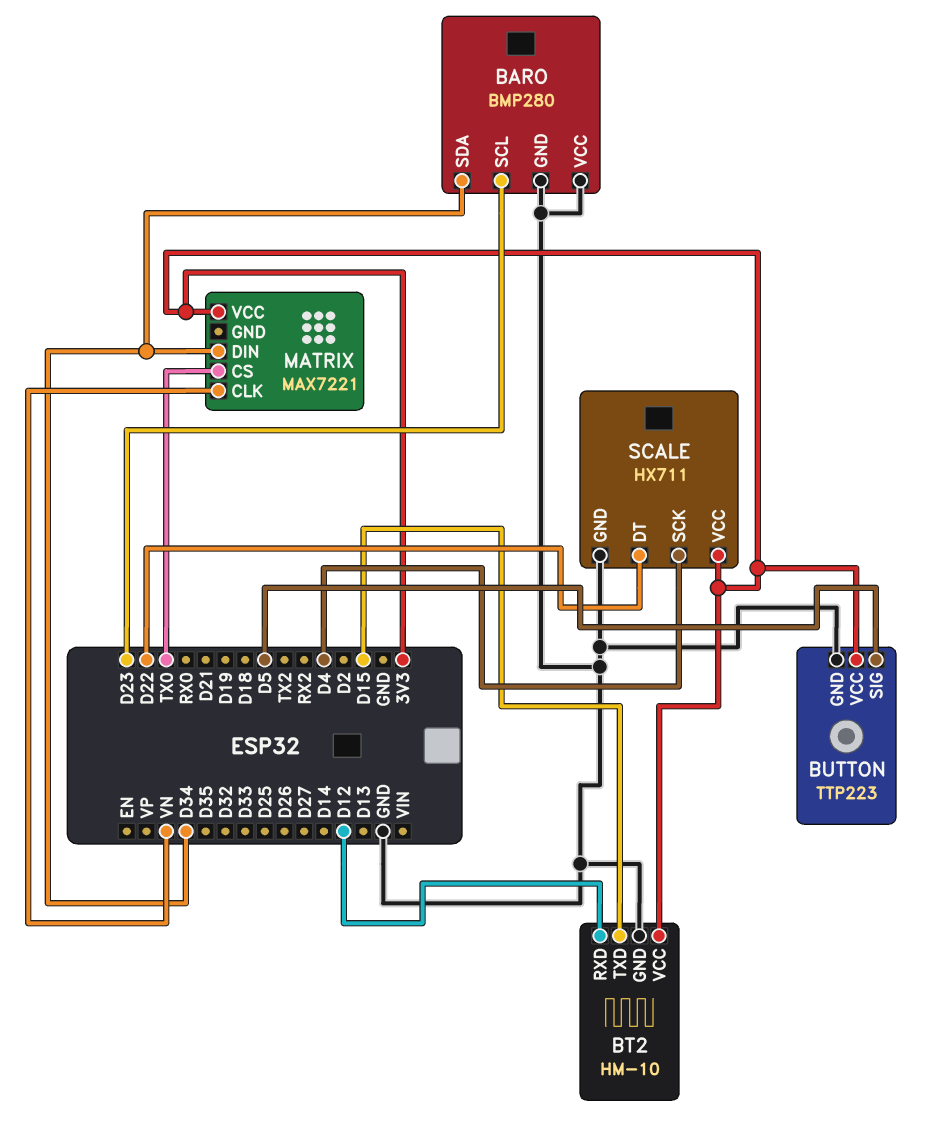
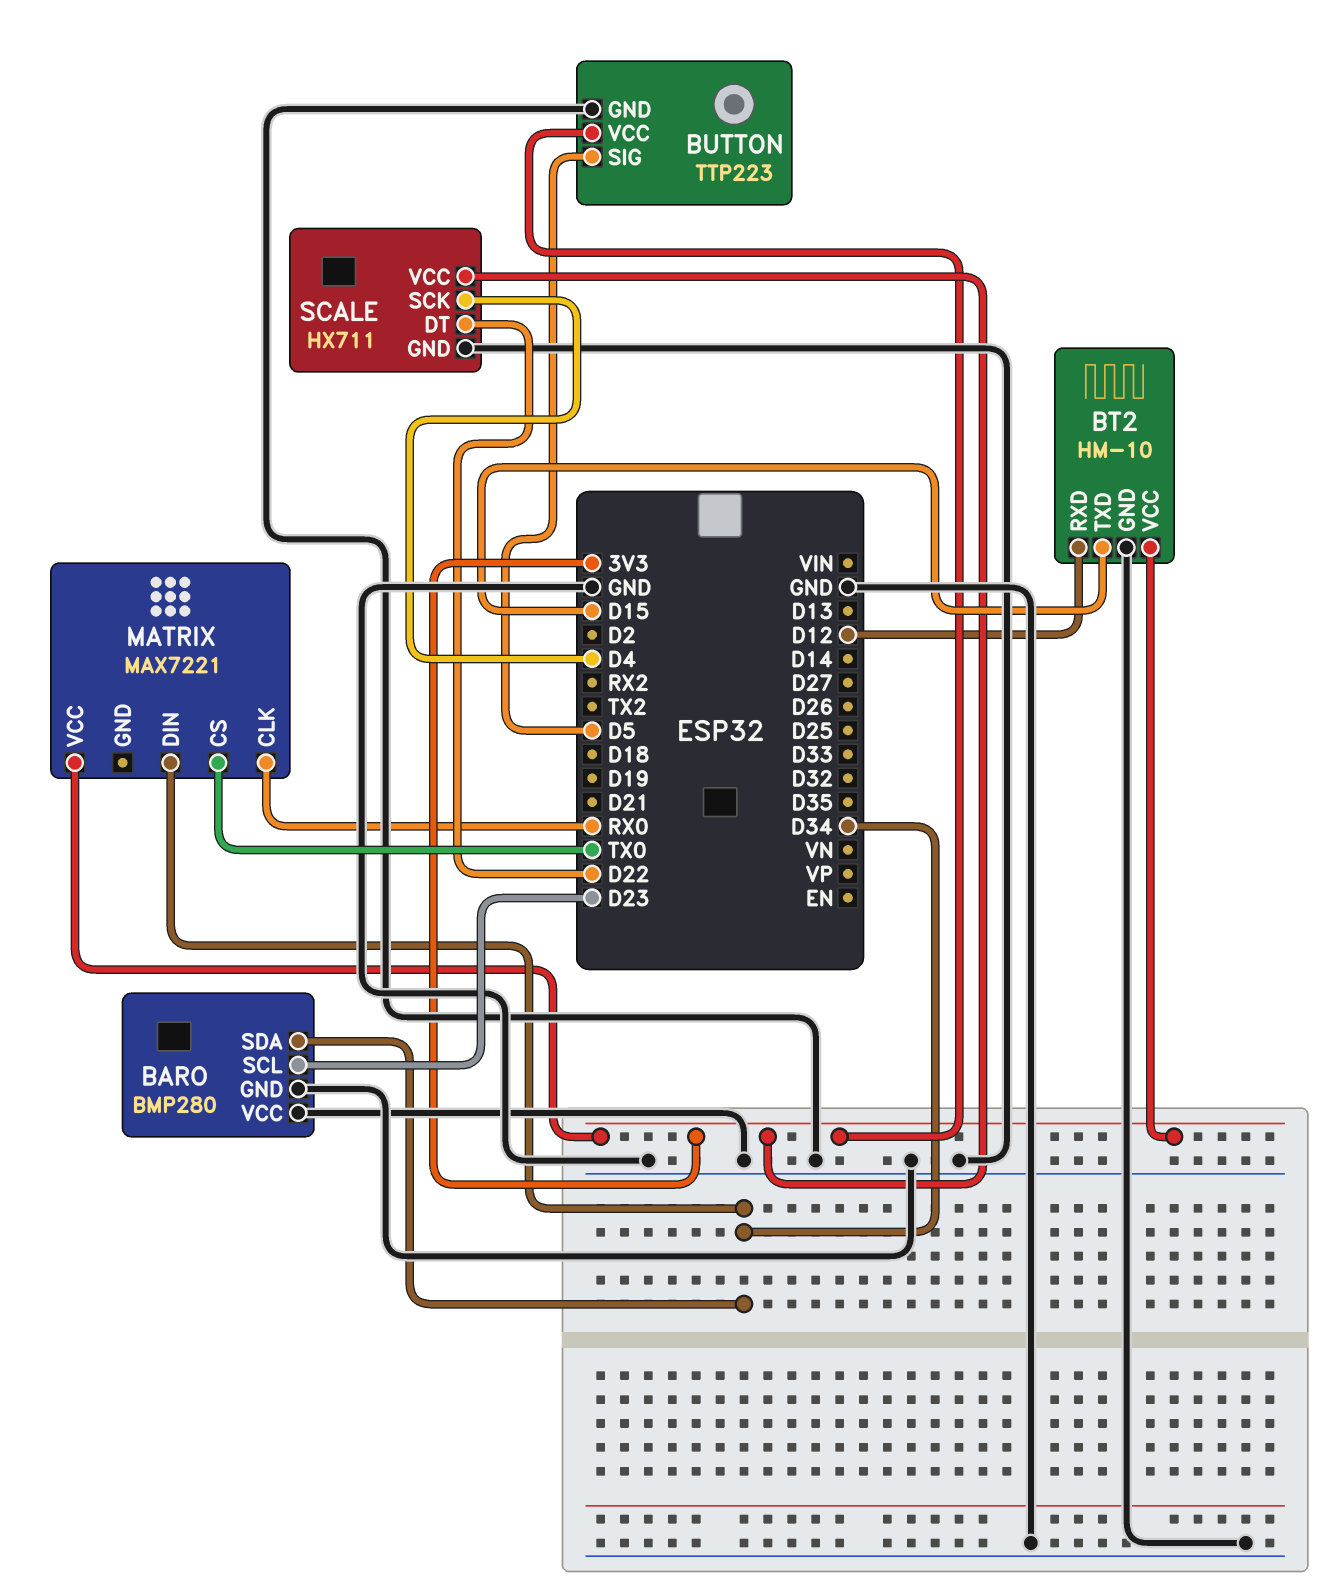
MATRIX pin CLK: VN -> RX0

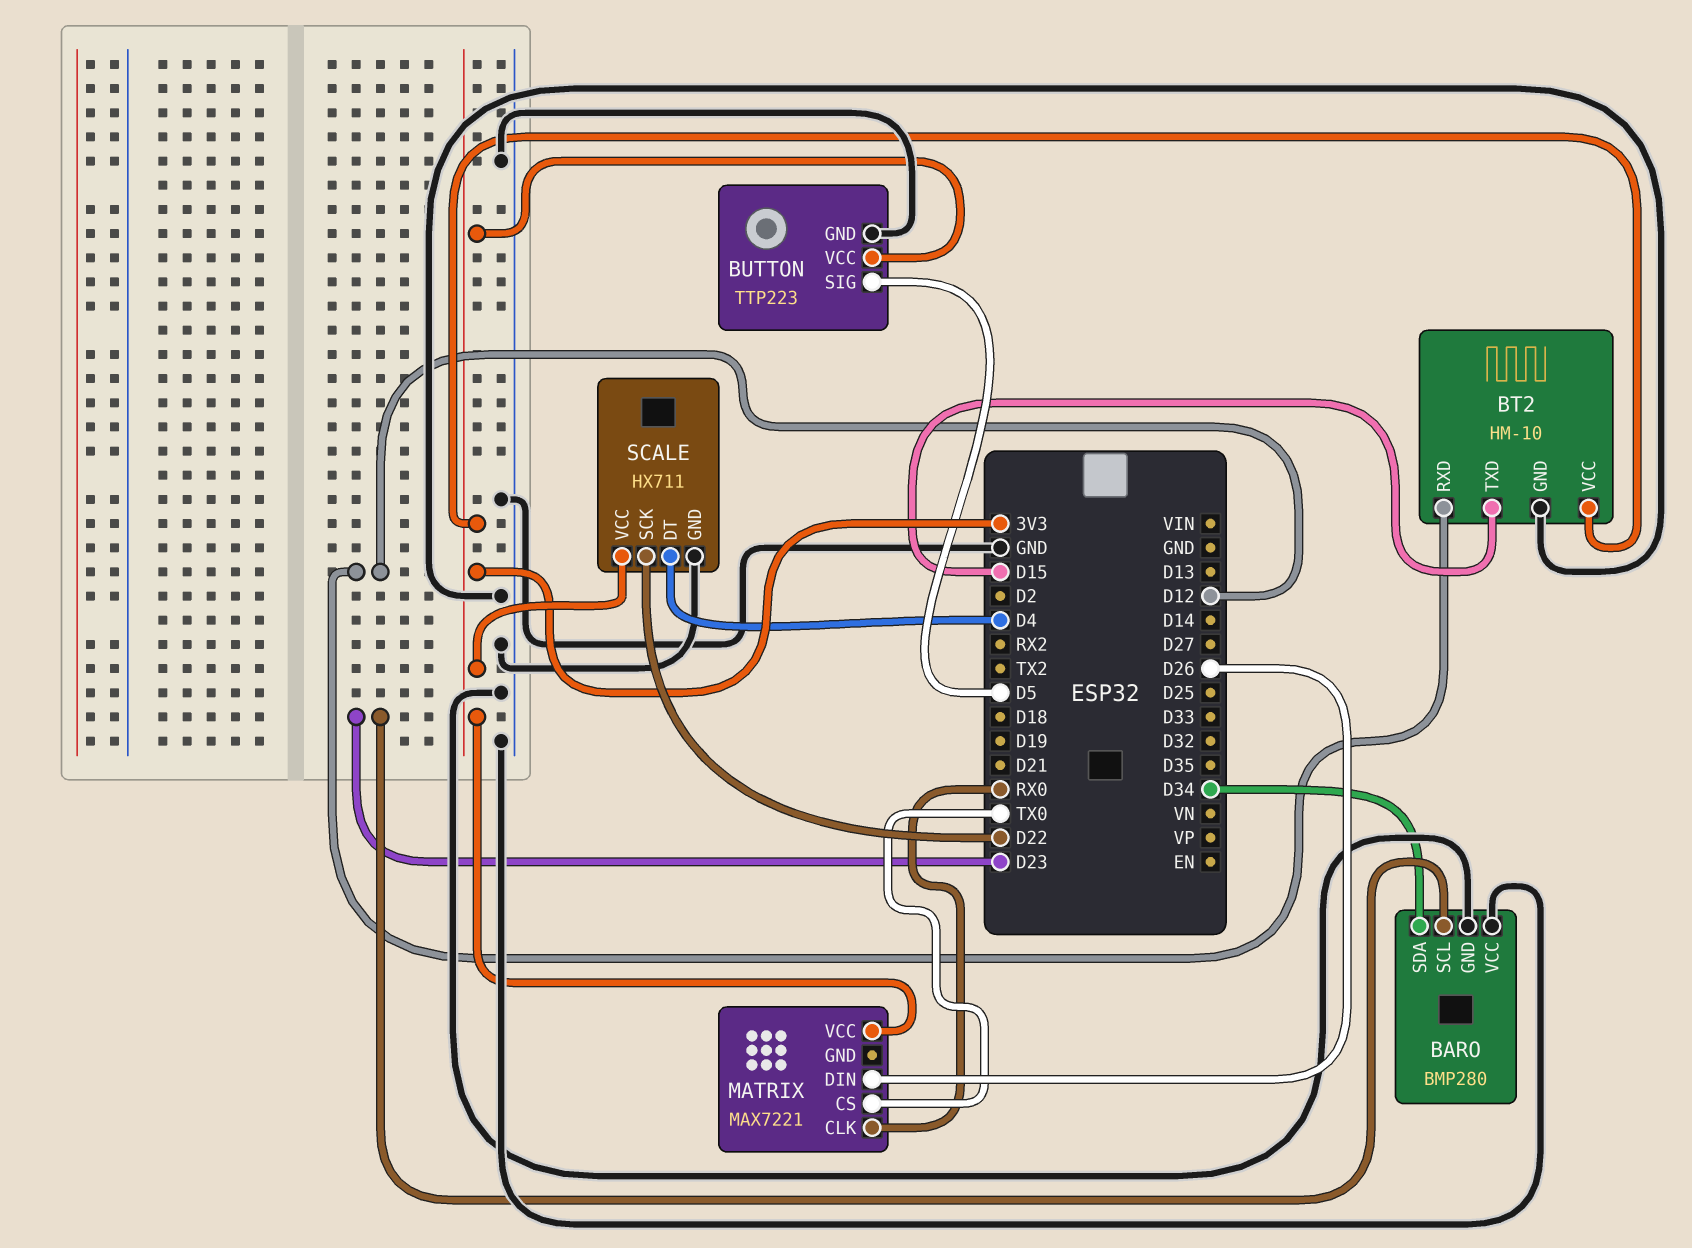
MATRIX pin DIN: D34 -> D26
SCALE pin DT: D22 -> D4
SCALE pin SCK: D4 -> D22

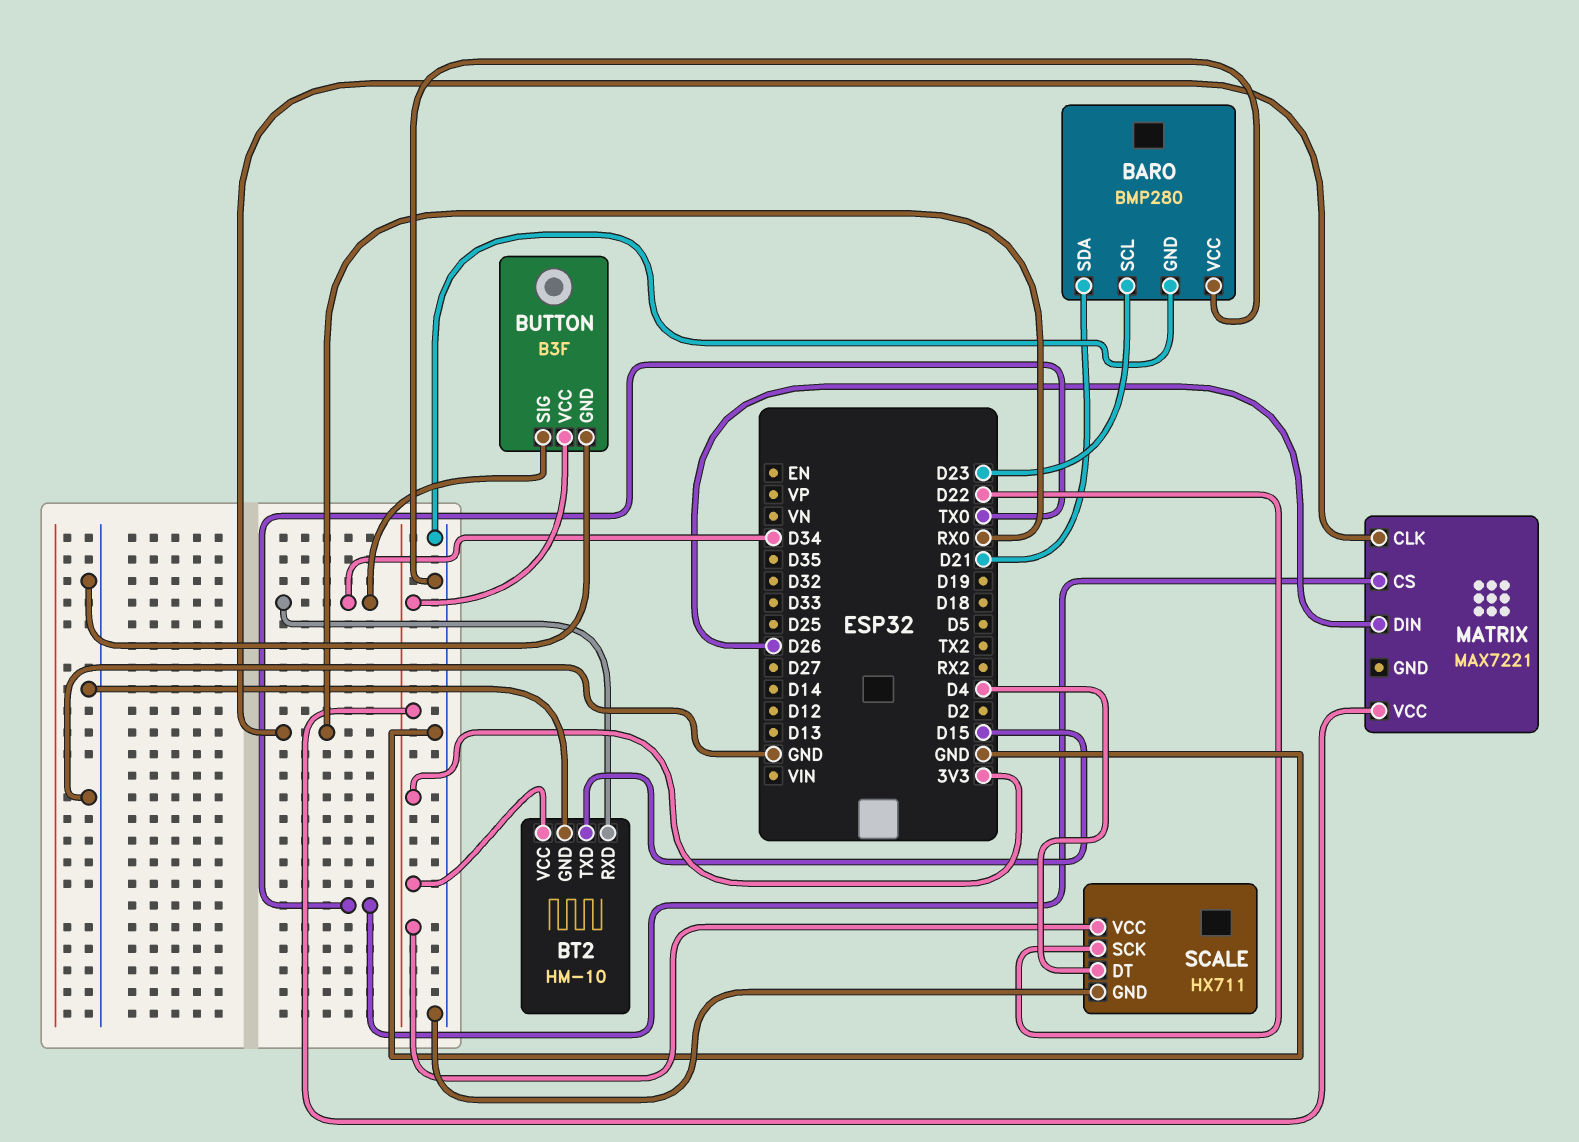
BARO pin SDA: D34 -> D21
BT2 pin RXD: D12 -> D34
BUTTON: TTP223 -> B3F
BUTTON pin SIG: D5 -> D34

